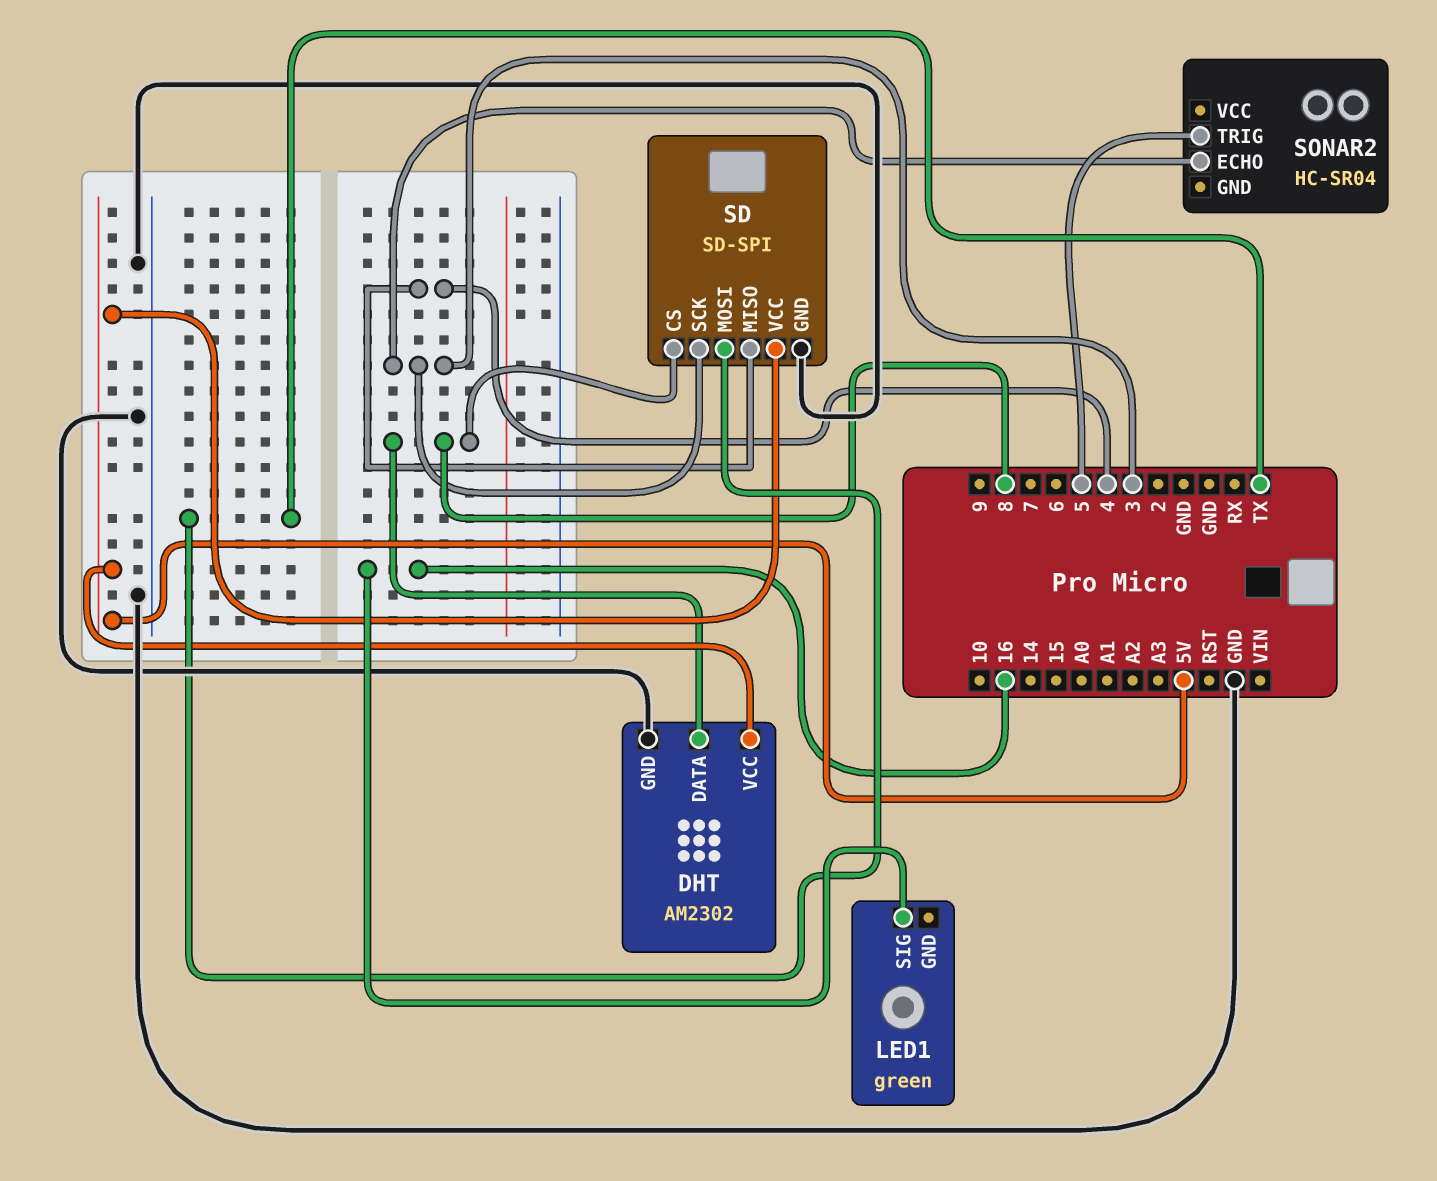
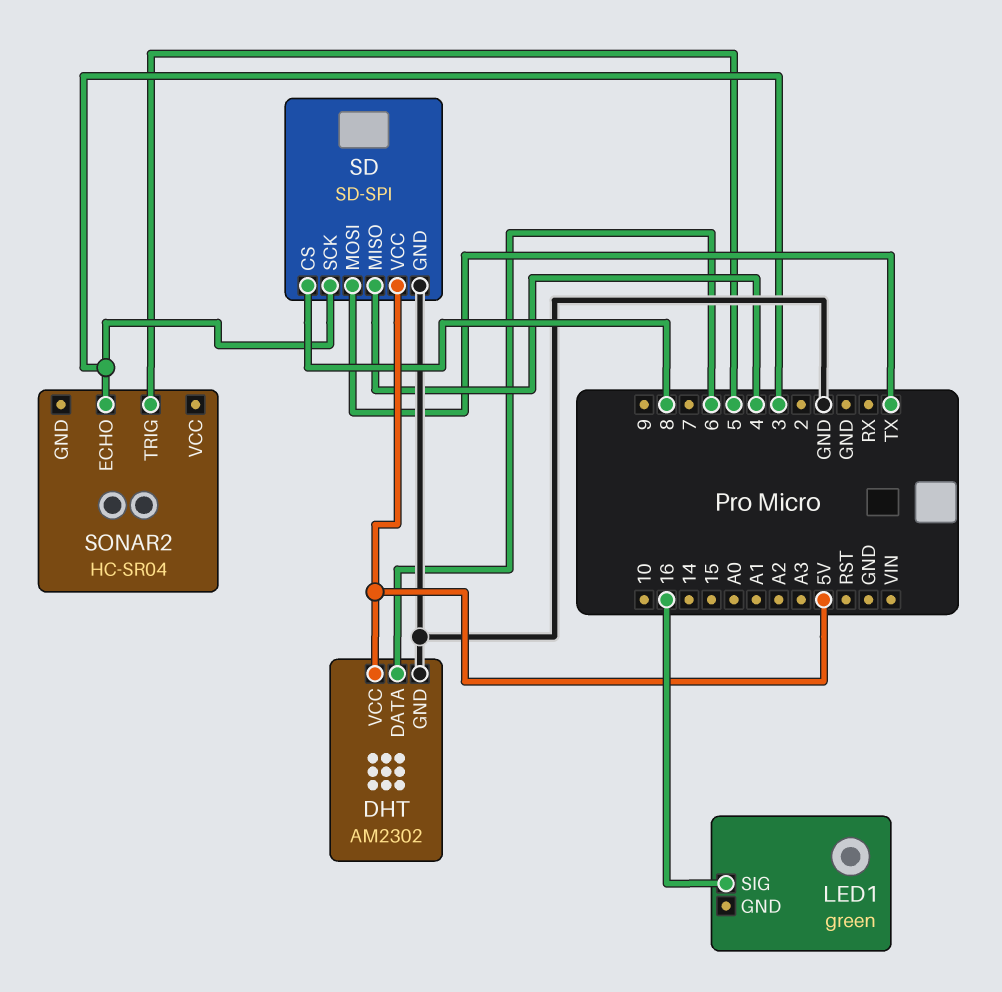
DHT pin DATA: 8 -> 6

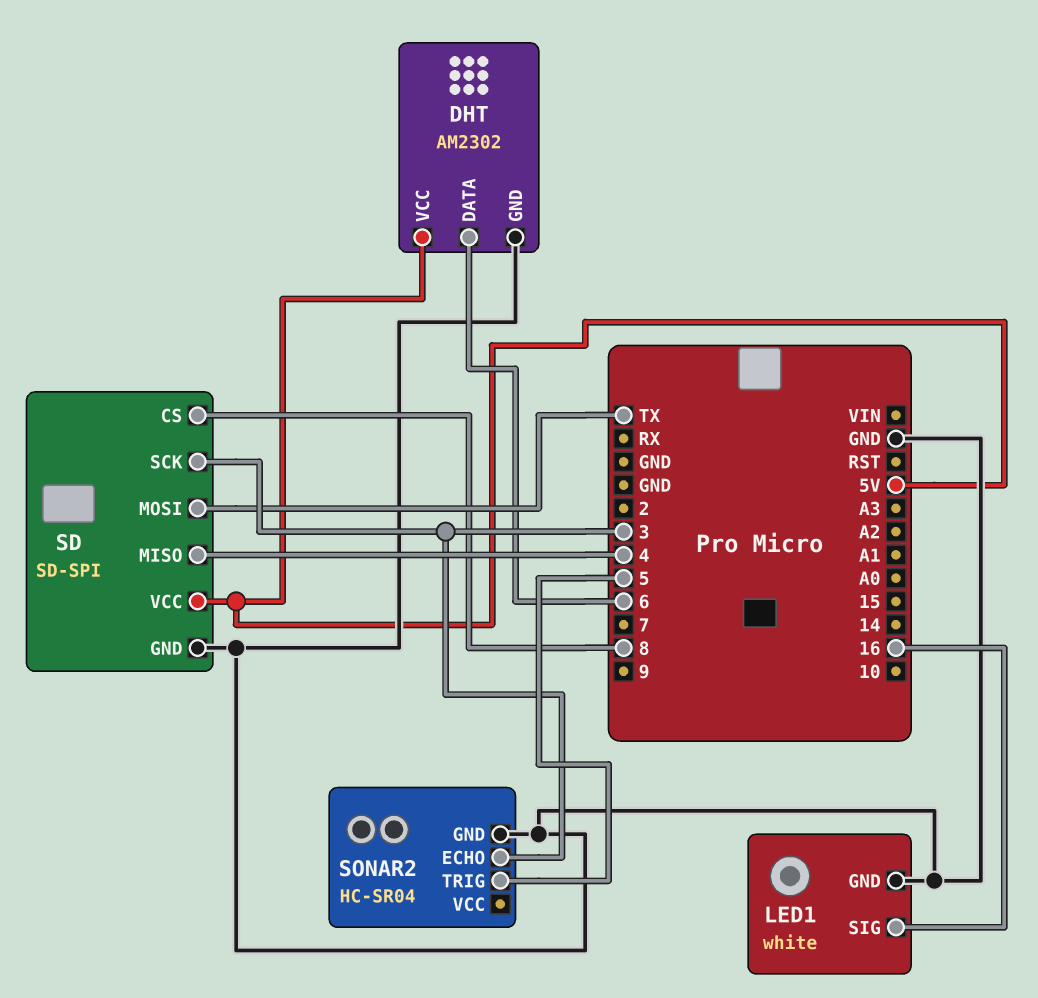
LED1: green -> white
LED1 pin GND: none -> GND
SONAR2 pin GND: none -> GND

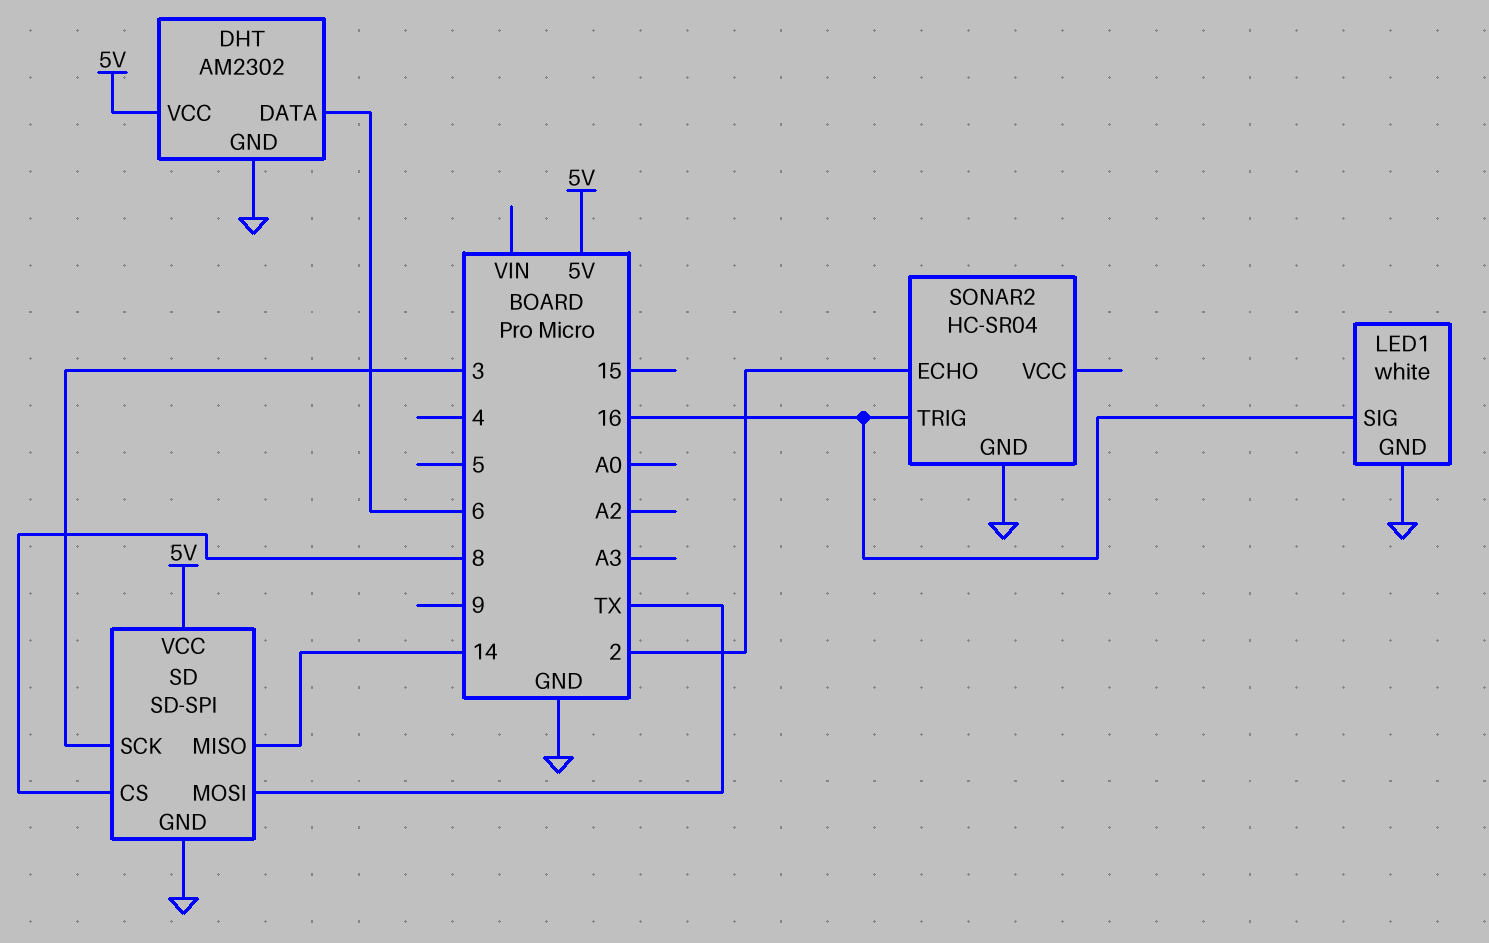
SD pin MISO: 4 -> 14
SONAR2 pin ECHO: 3 -> 2
SONAR2 pin TRIG: 5 -> 16

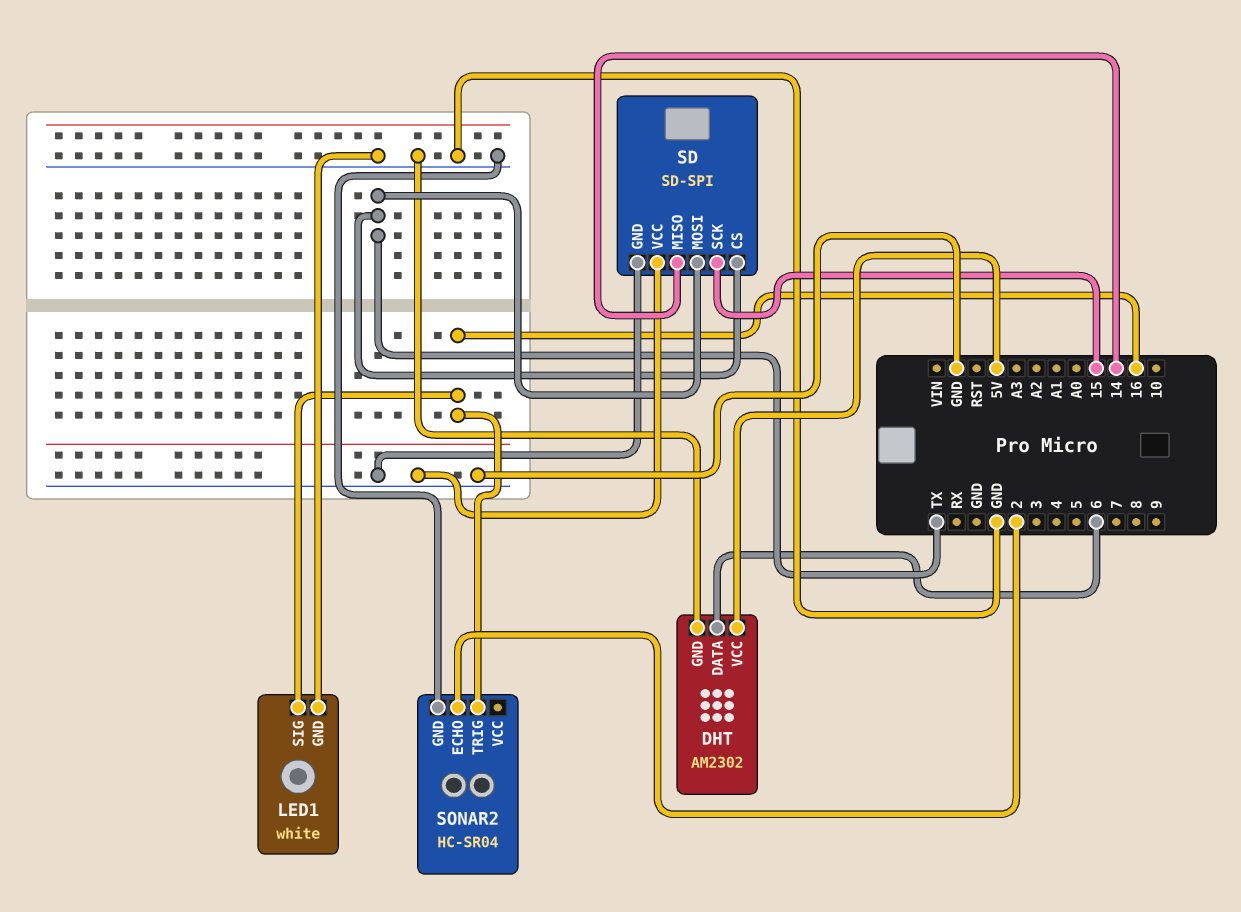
SD pin CS: 8 -> TX
SD pin SCK: 3 -> 15
SD pin VCC: 5V -> GND

